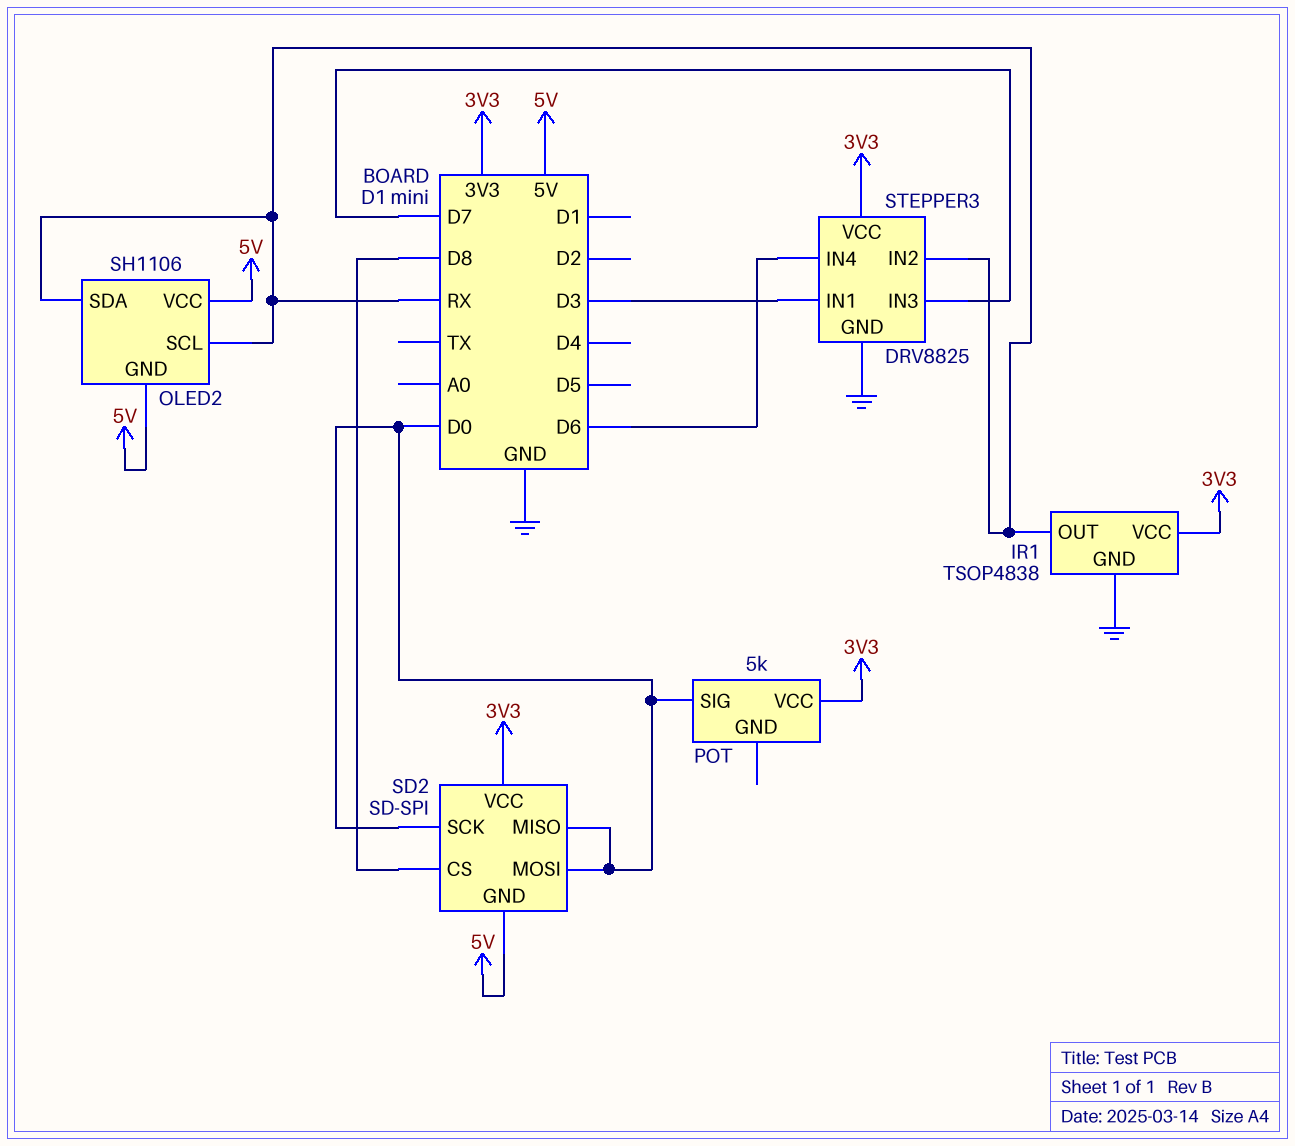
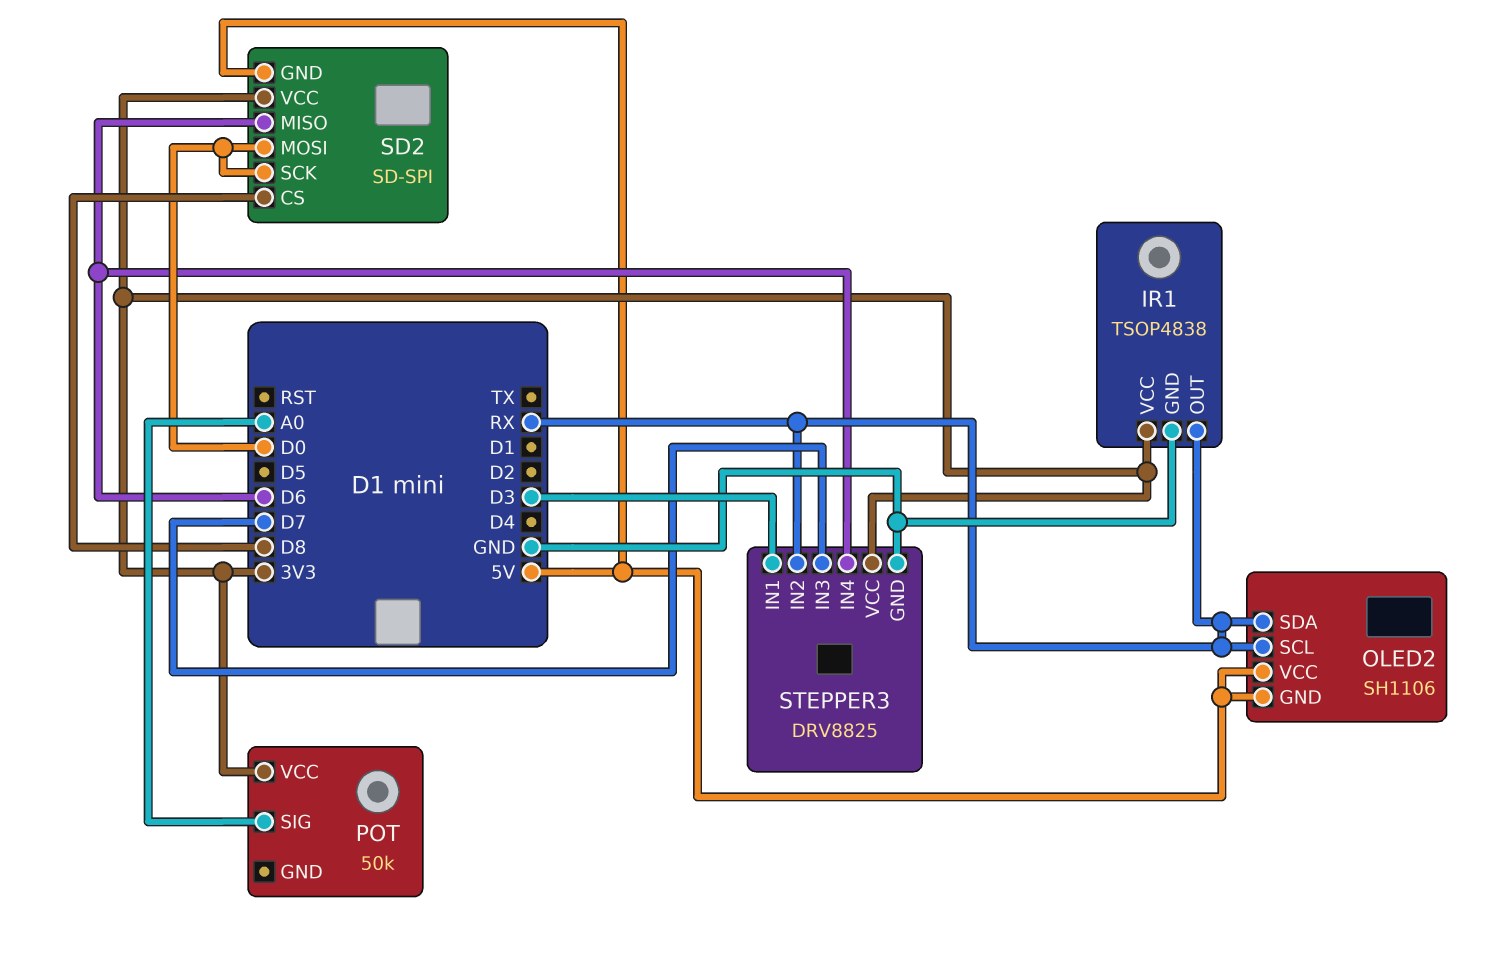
POT: 5k -> 50k
POT pin SIG: D0 -> A0
SD2 pin MISO: D0 -> D6

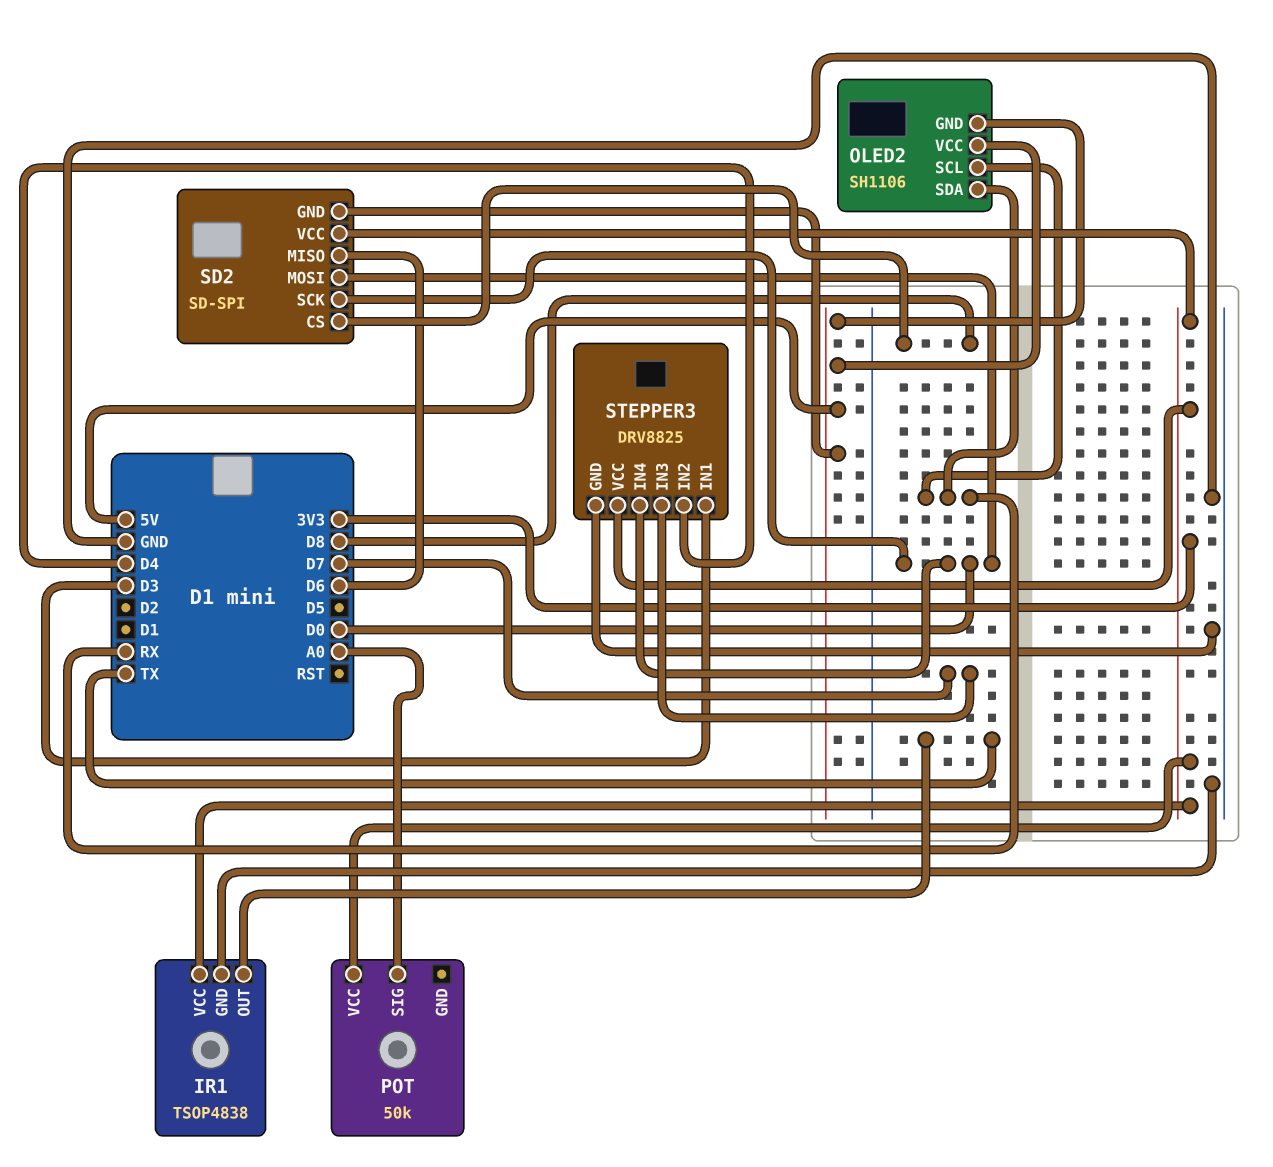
IR1 pin OUT: RX -> TX
STEPPER3 pin IN2: RX -> D4
STEPPER3 pin IN4: D6 -> D0

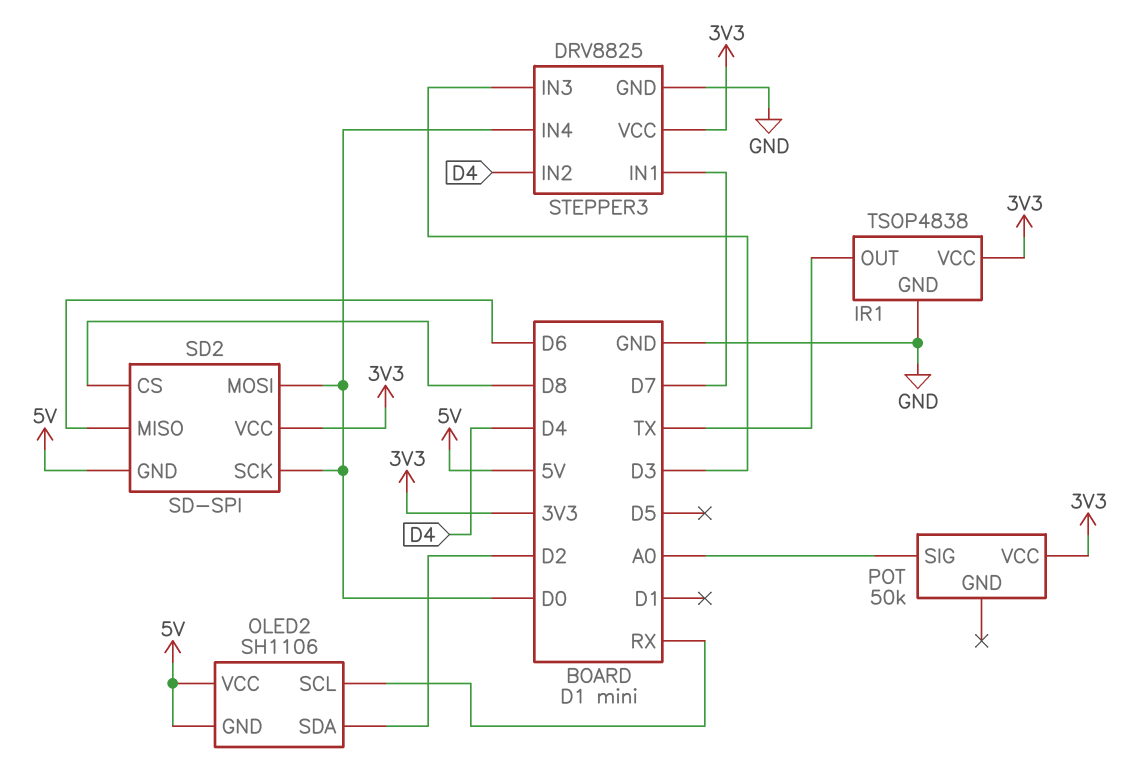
OLED2 pin SDA: RX -> D2
STEPPER3 pin IN1: D3 -> D7
STEPPER3 pin IN3: D7 -> D3

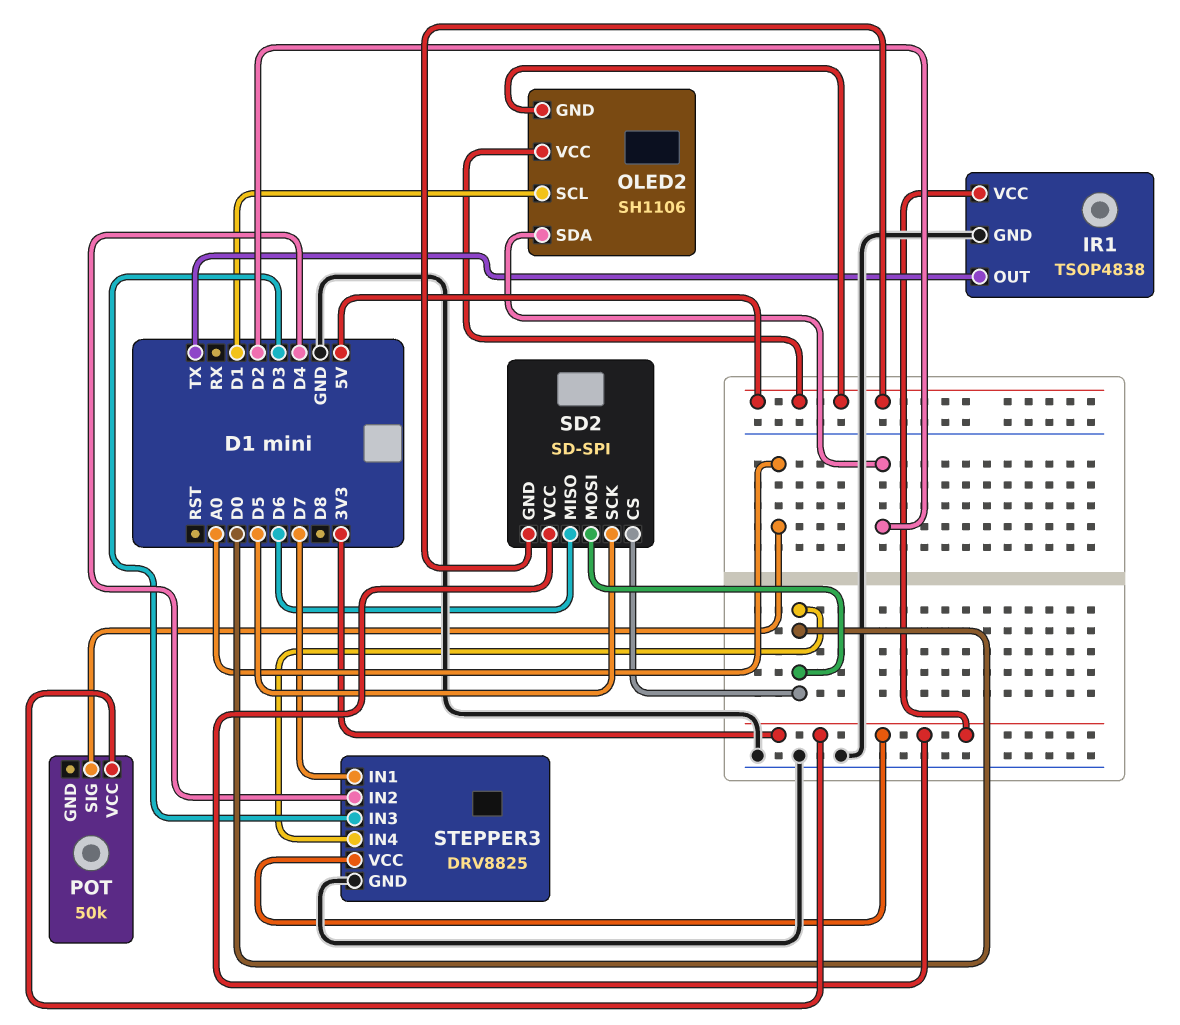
OLED2 pin SCL: RX -> D1
SD2 pin CS: D8 -> D0
SD2 pin SCK: D0 -> D5

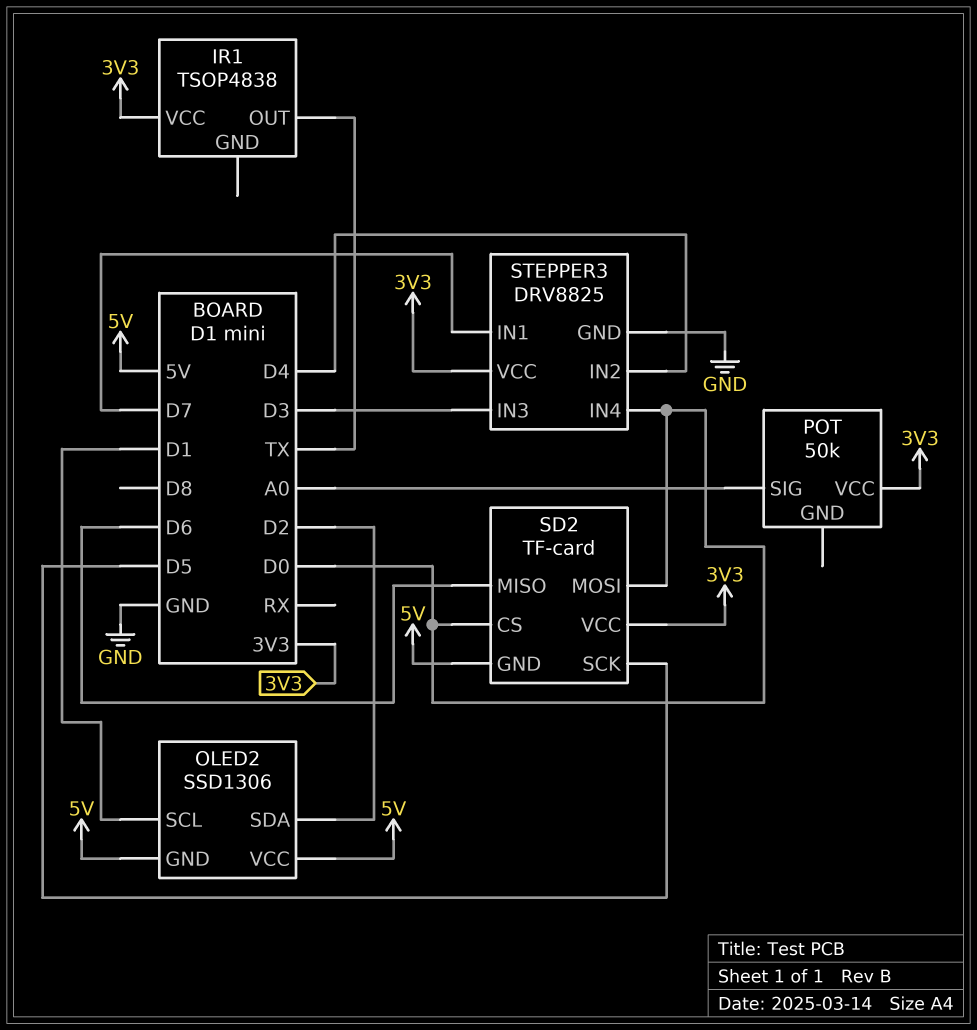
IR1 pin GND: GND -> none
OLED2: SH1106 -> SSD1306
SD2: SD-SPI -> TF-card

